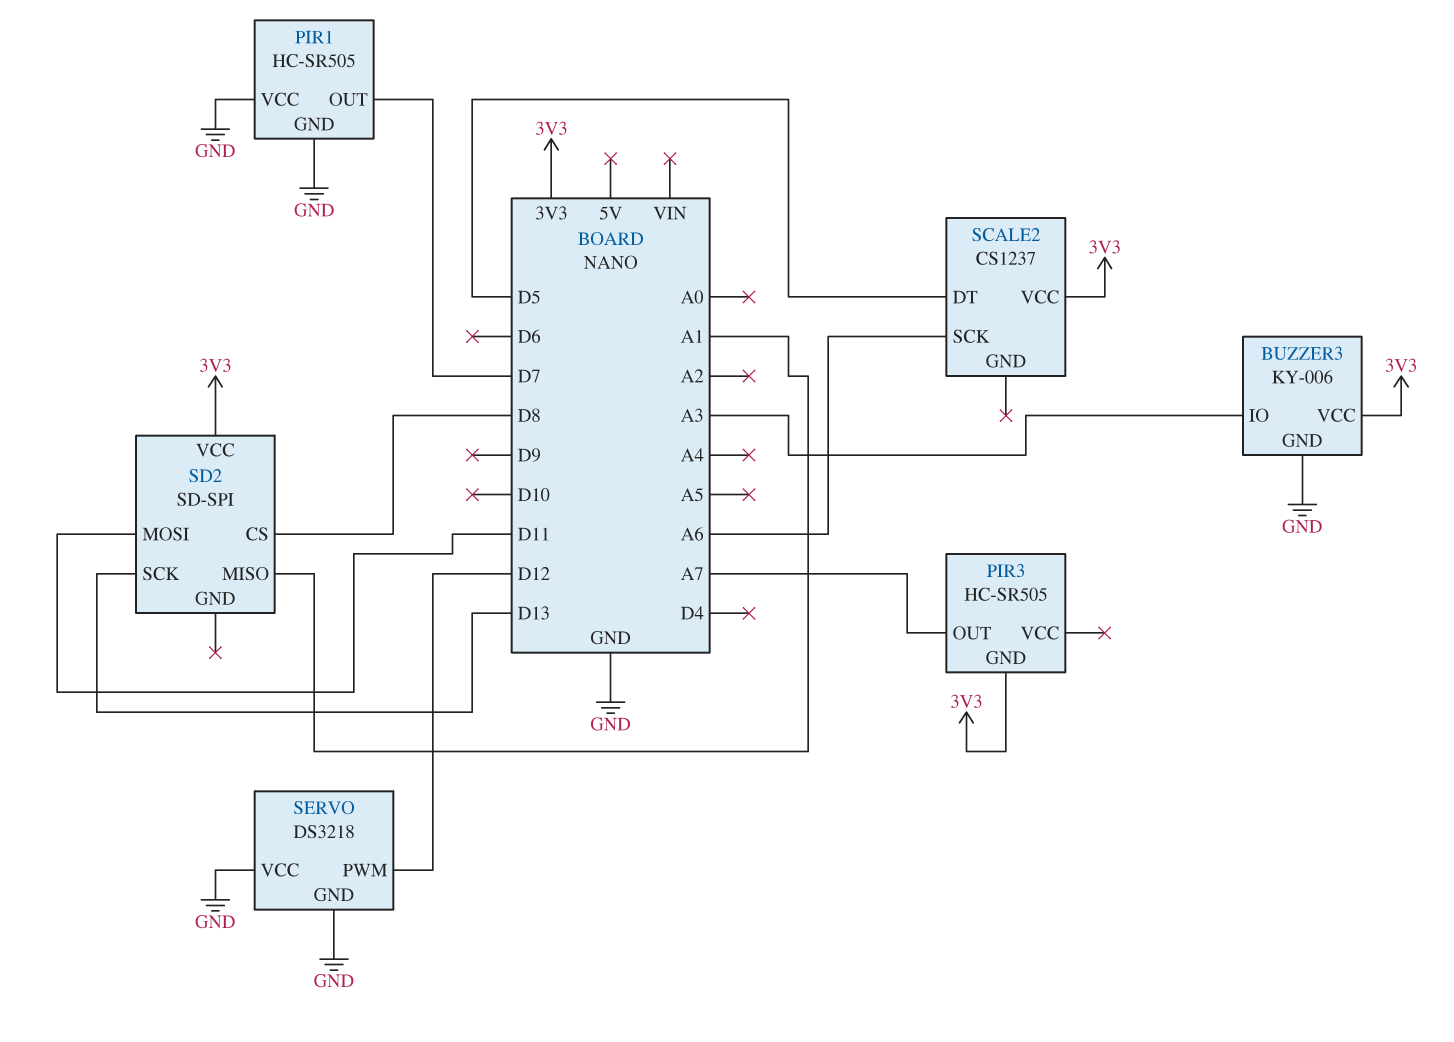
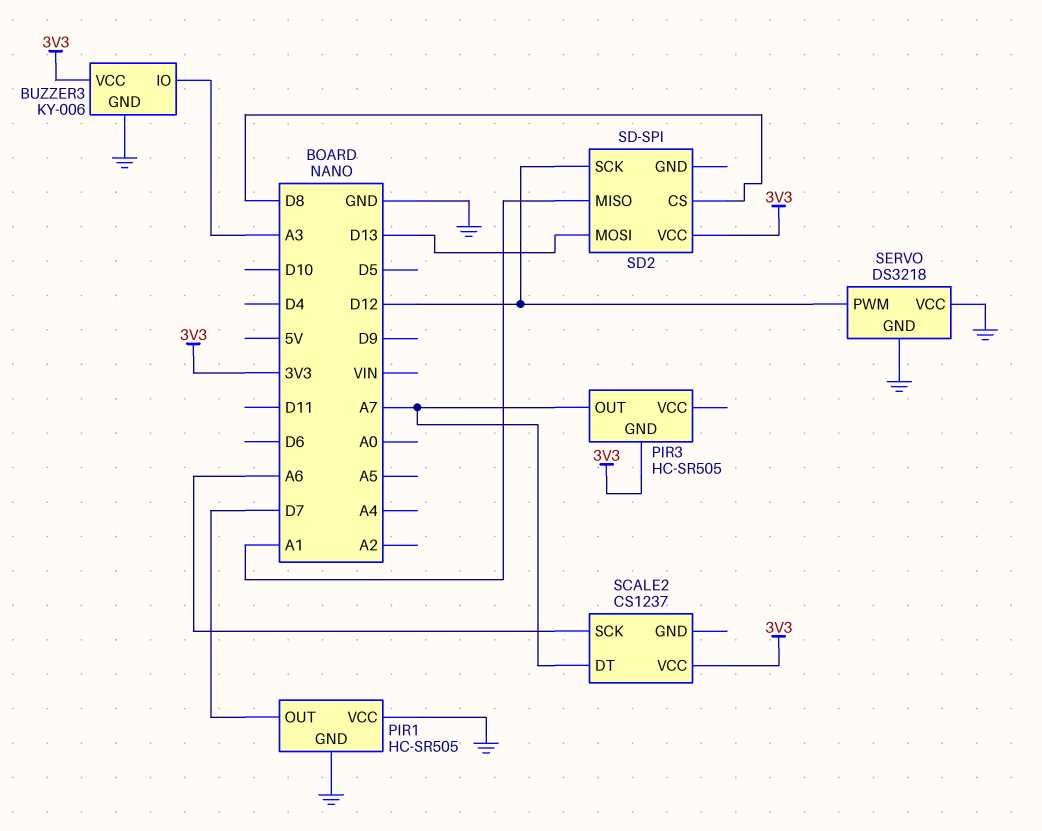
SCALE2 pin DT: D5 -> A7
SD2 pin MOSI: D11 -> D13
SD2 pin SCK: D13 -> D12

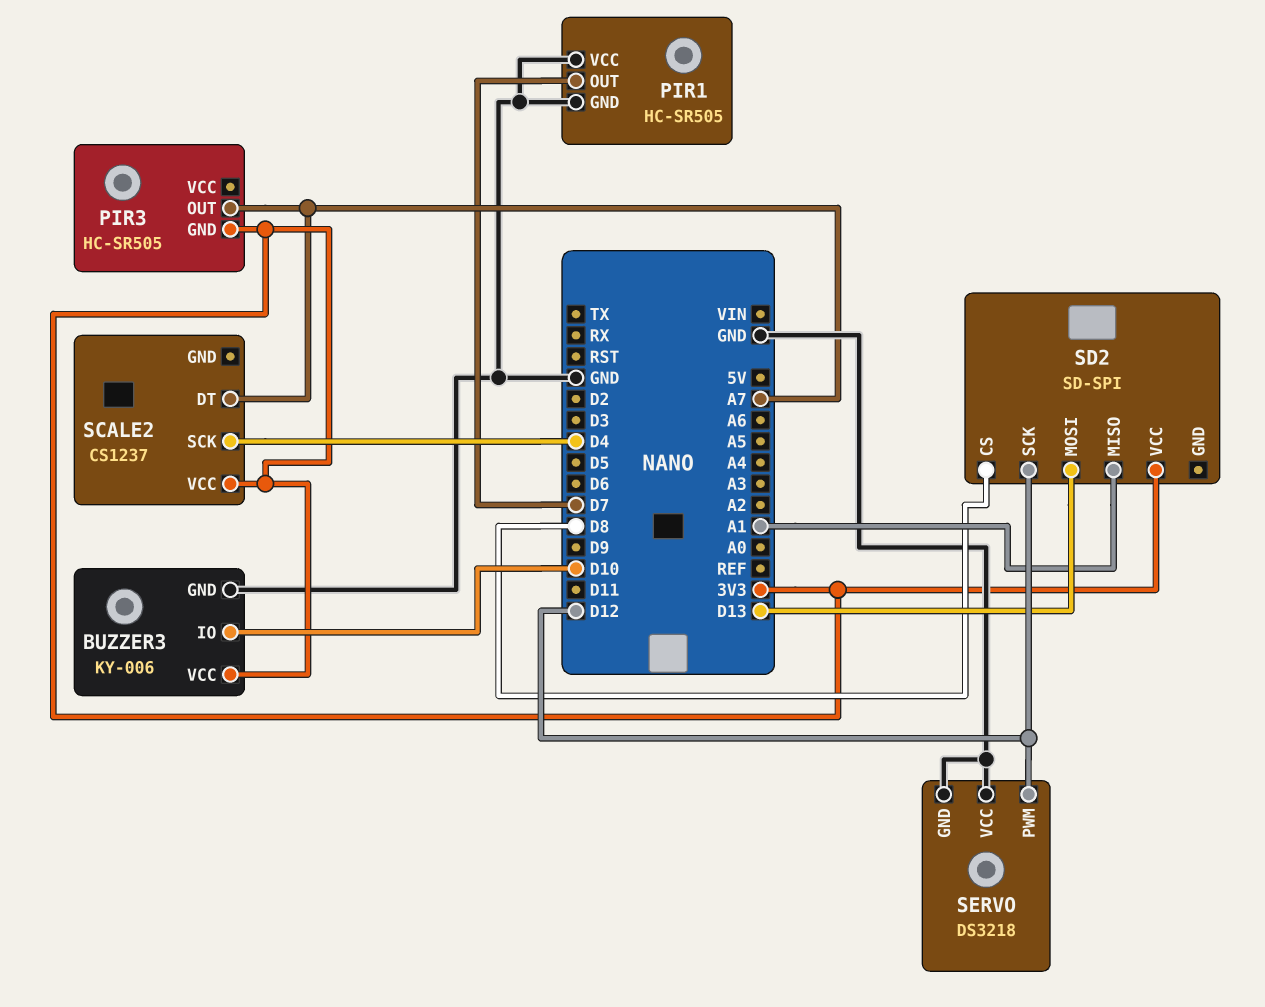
BUZZER3 pin IO: A3 -> D10
SCALE2 pin SCK: A6 -> D4

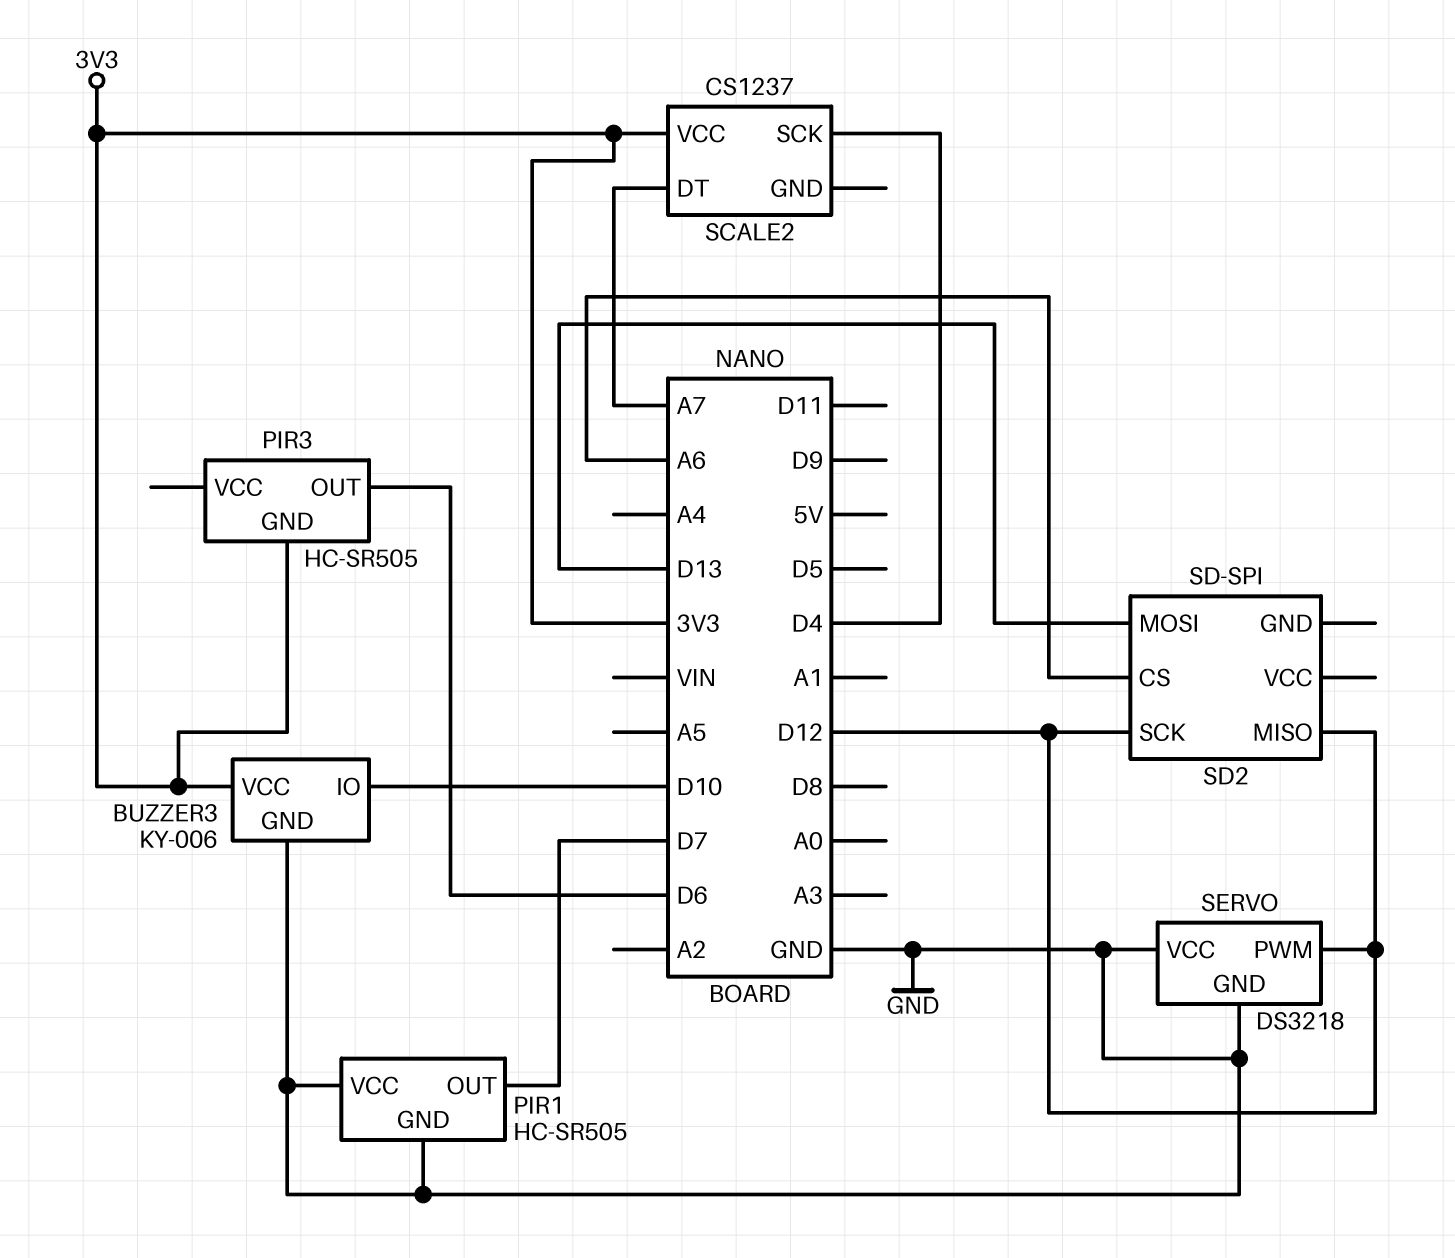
PIR3 pin OUT: A7 -> D6
SD2 pin CS: D8 -> A6
SD2 pin MISO: A1 -> D12
SD2 pin VCC: 3V3 -> none

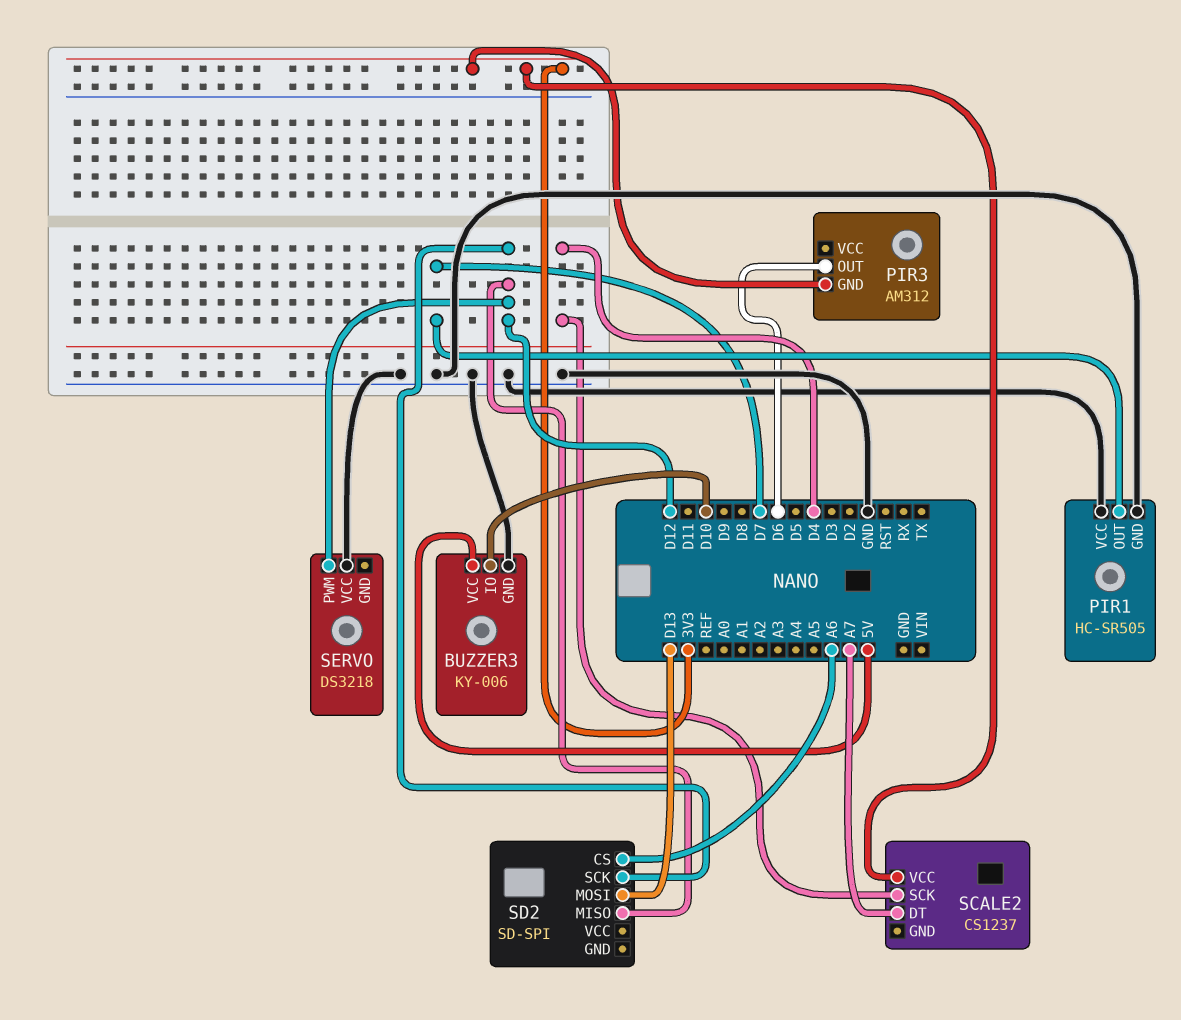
BUZZER3 pin VCC: 3V3 -> 5V
PIR3: HC-SR505 -> AM312
SERVO pin GND: GND -> none

